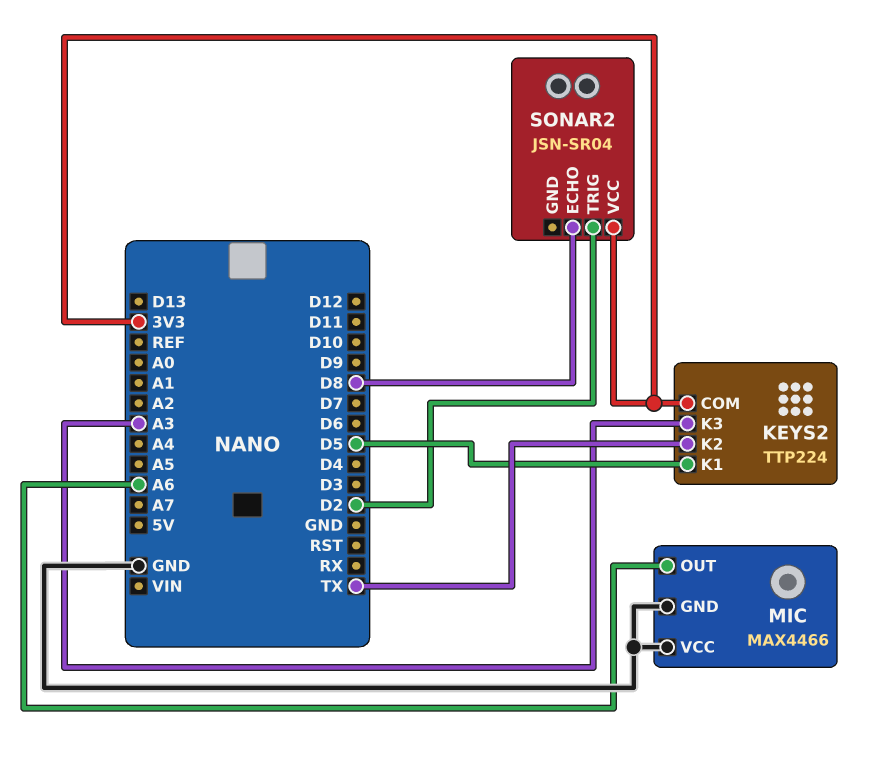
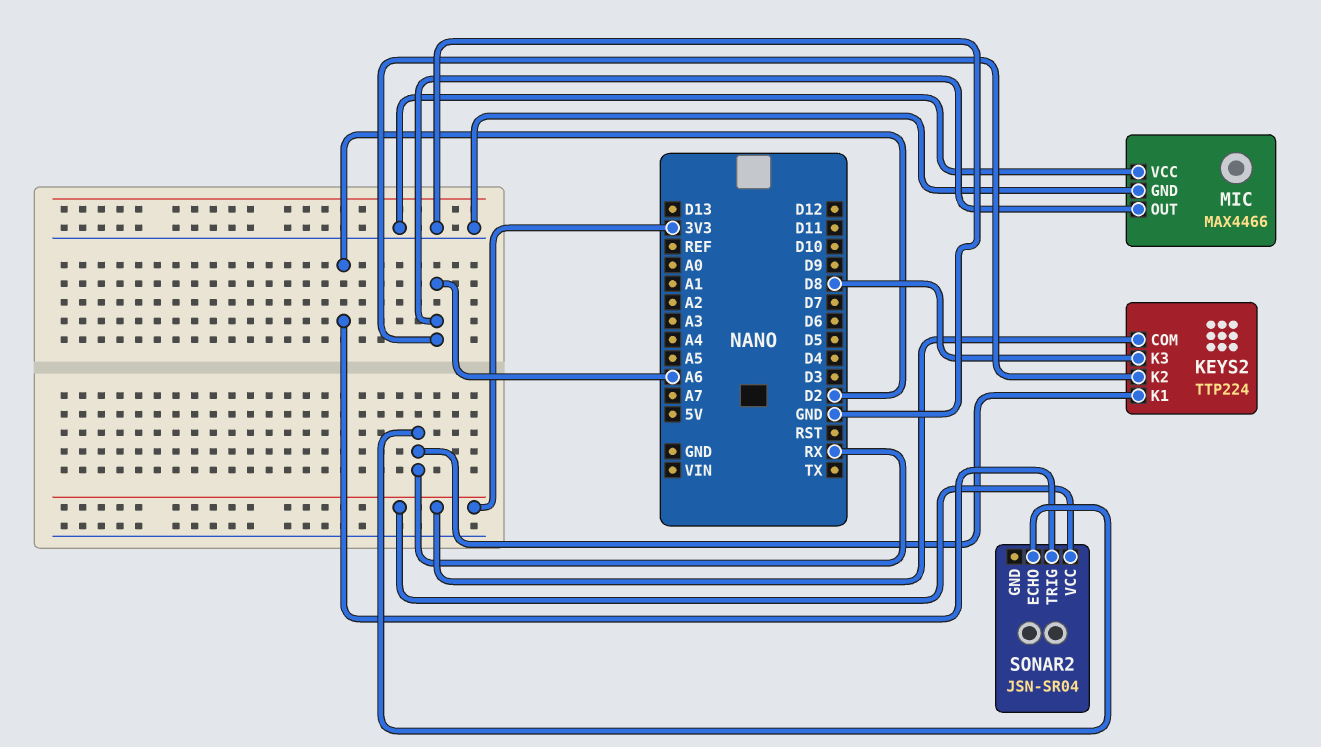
KEYS2 pin K1: D5 -> RX
KEYS2 pin K2: TX -> A6
KEYS2 pin K3: A3 -> D8
SONAR2 pin ECHO: D8 -> RX

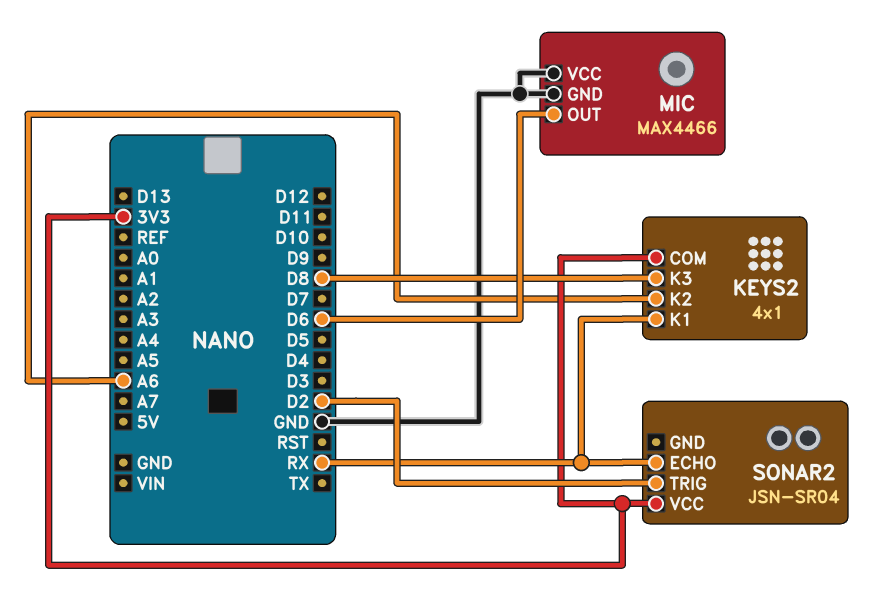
KEYS2: TTP224 -> 4x1
MIC pin OUT: A6 -> D6

